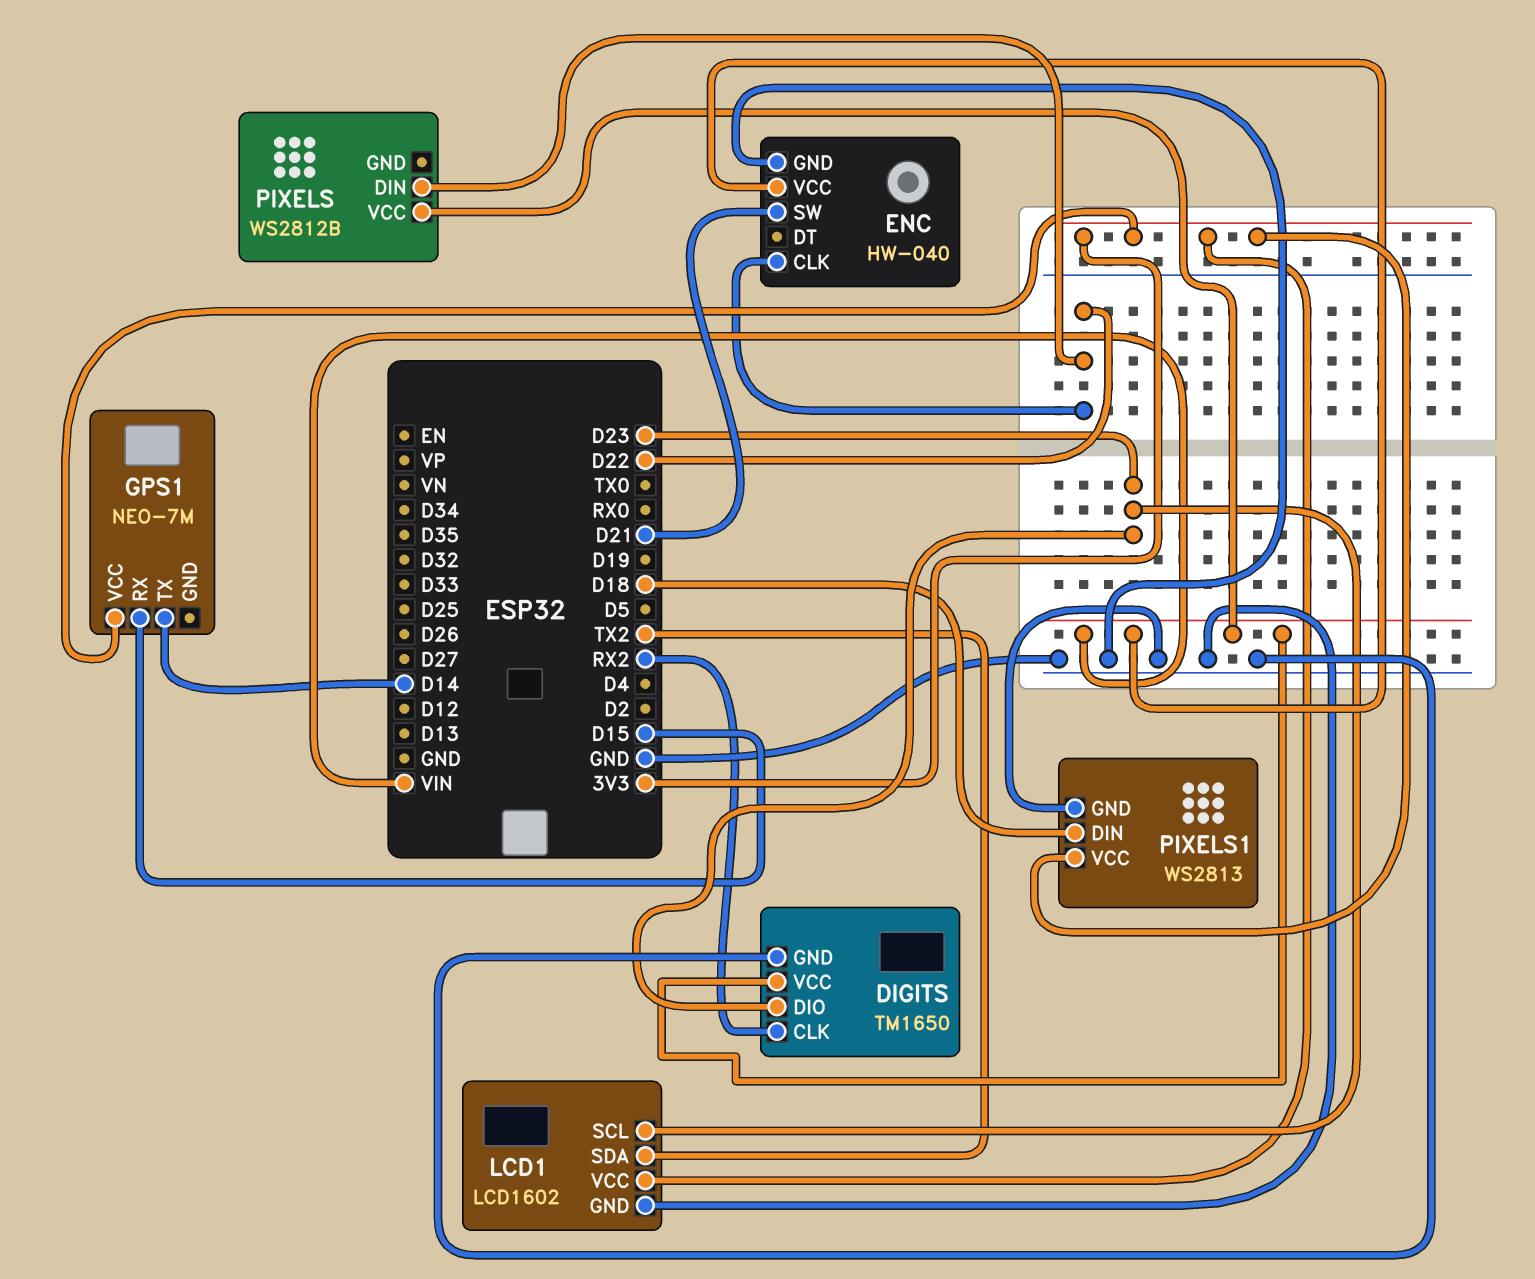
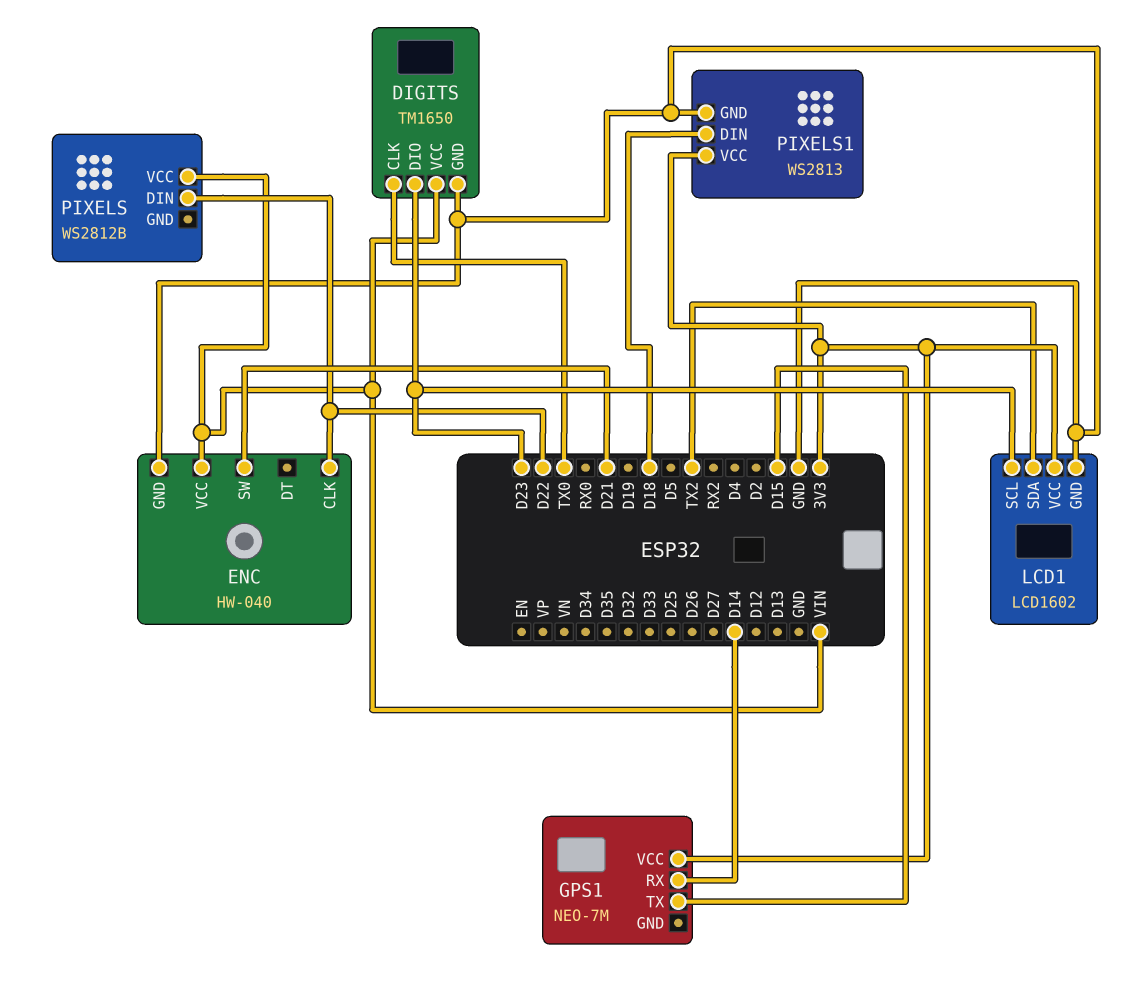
DIGITS pin CLK: RX2 -> TX0
GPS1 pin RX: D15 -> D14
GPS1 pin TX: D14 -> D15

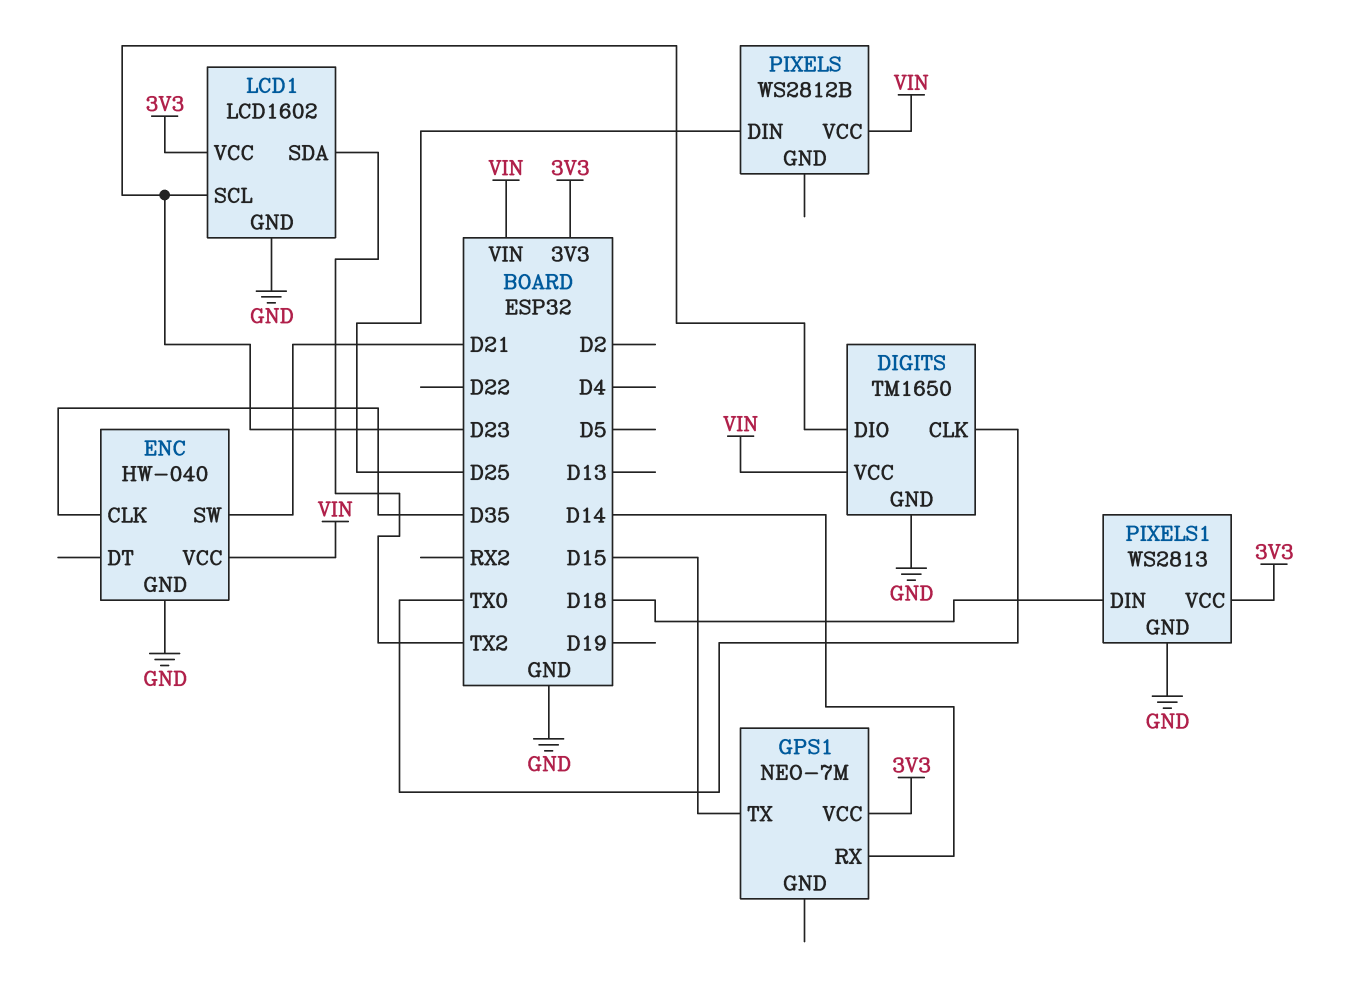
ENC pin CLK: D22 -> D35
PIXELS pin DIN: D22 -> D25

